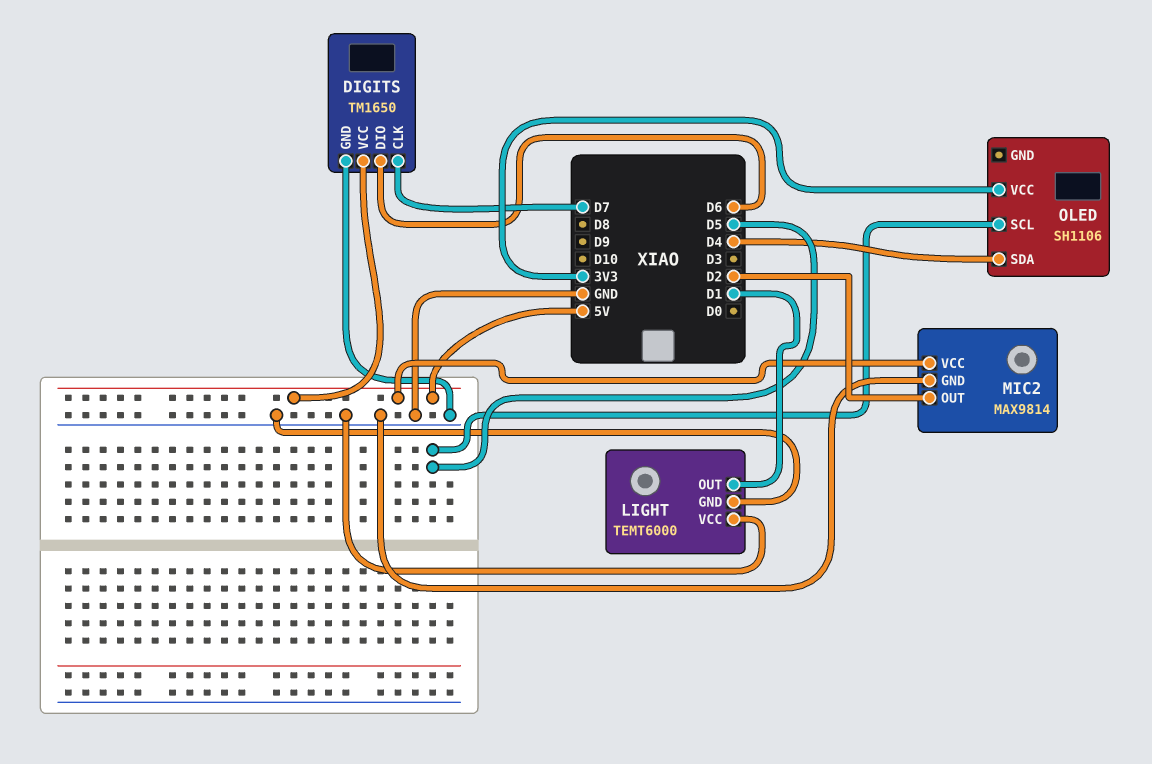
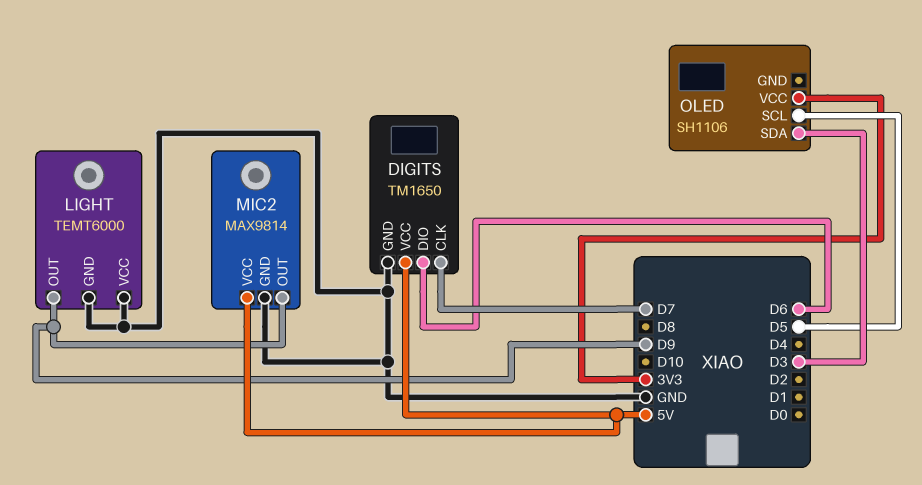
LIGHT pin OUT: D1 -> D9
MIC2 pin OUT: D2 -> D9
OLED pin SDA: D4 -> D3

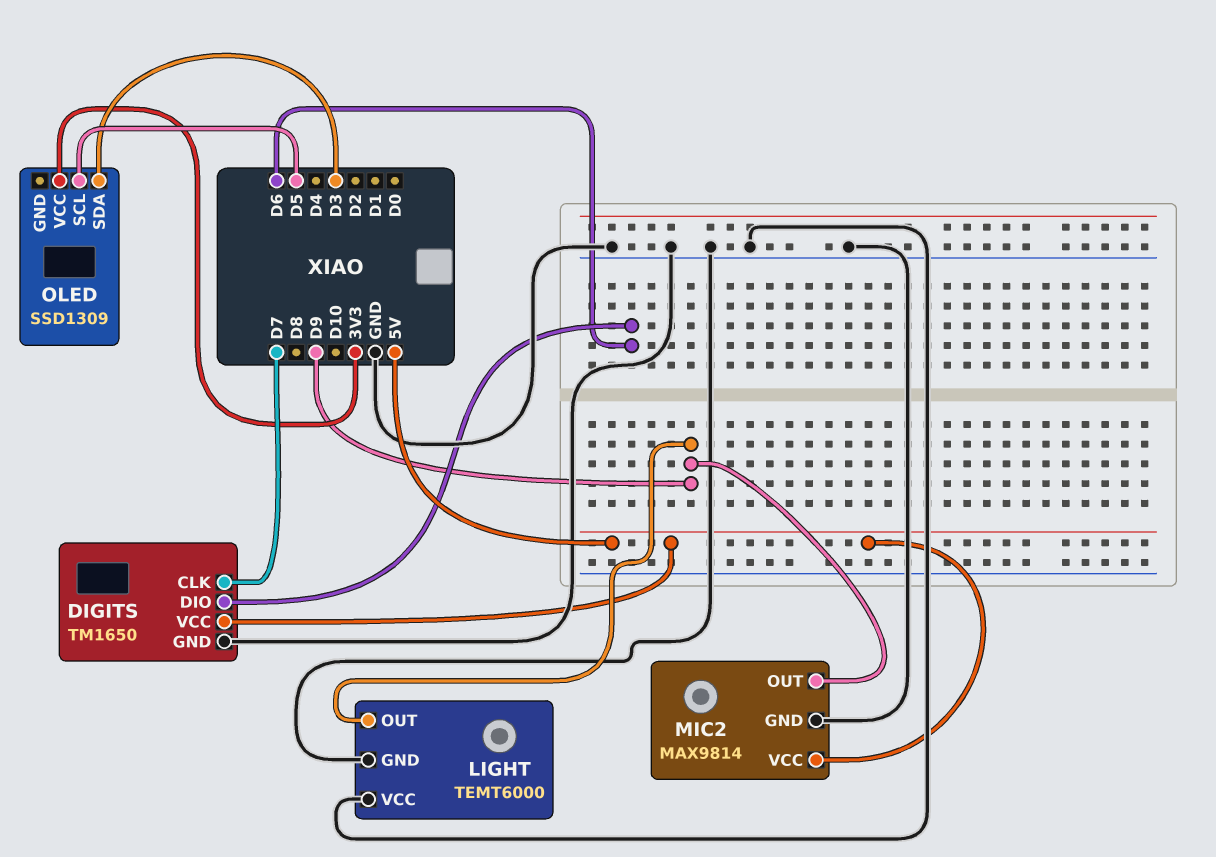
OLED: SH1106 -> SSD1309

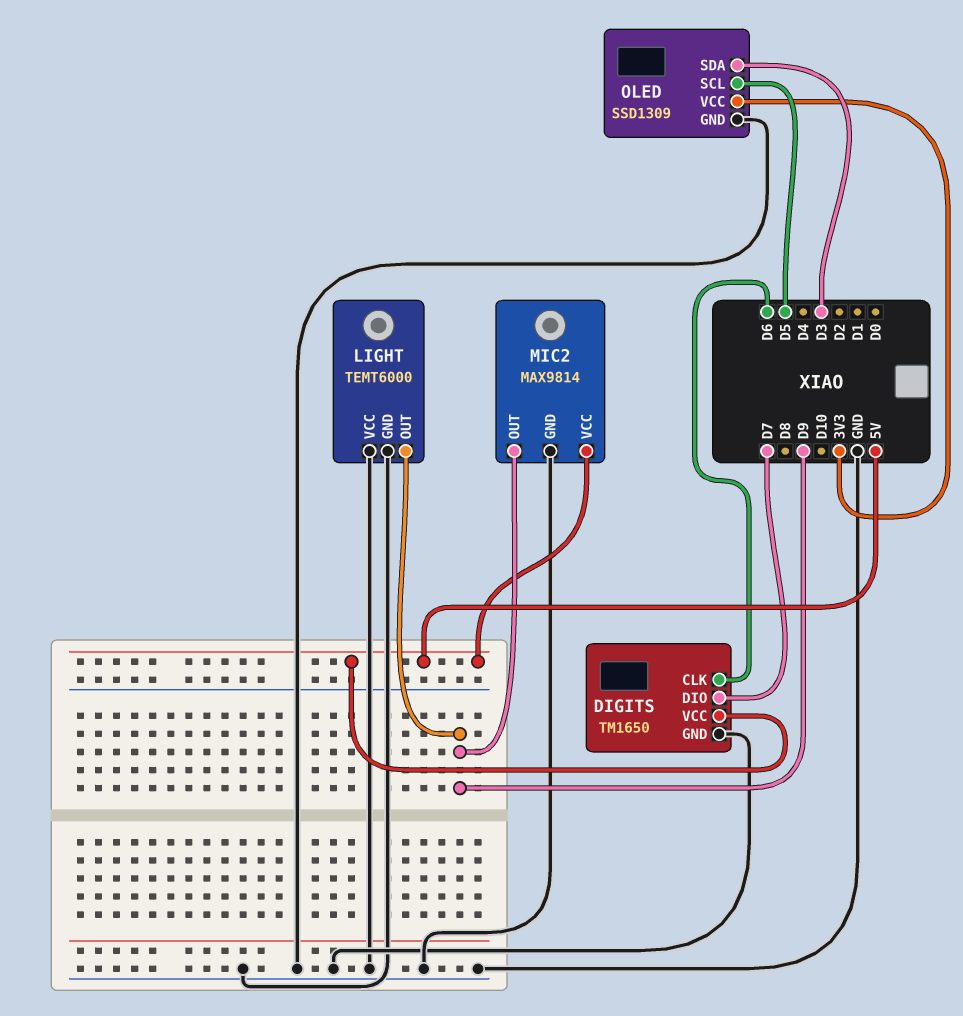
DIGITS pin CLK: D7 -> D6
DIGITS pin DIO: D6 -> D7
OLED pin GND: none -> GND

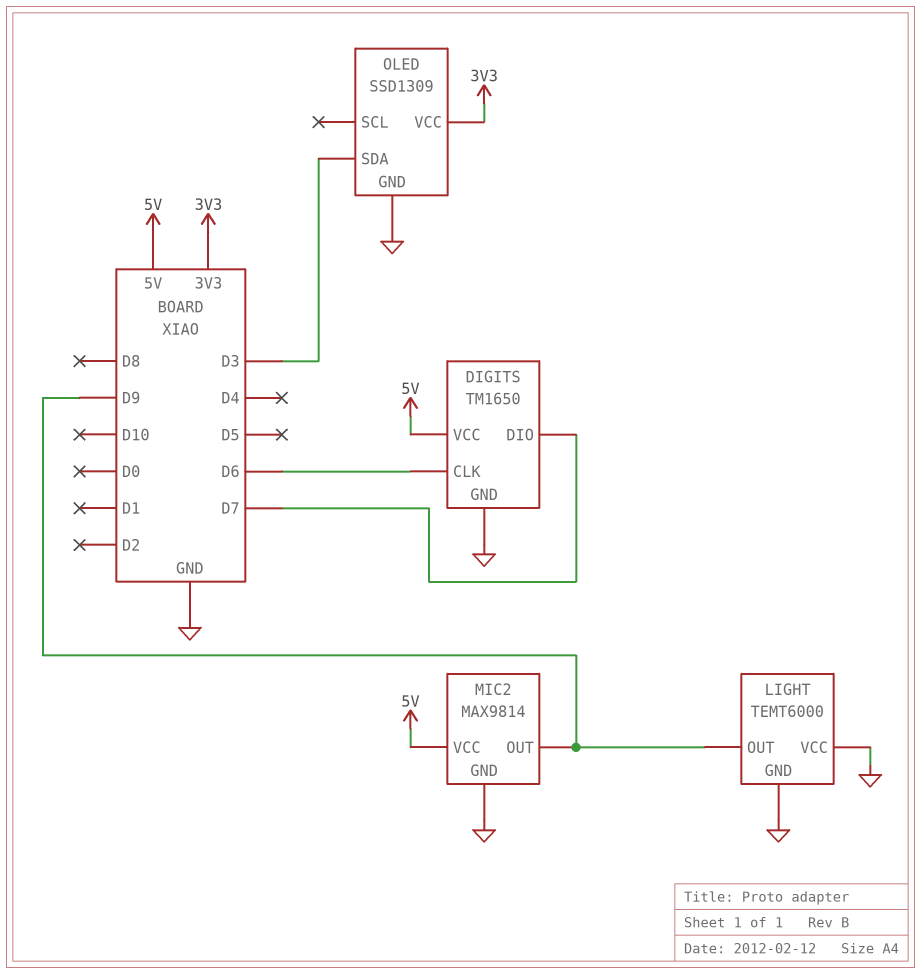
OLED pin SCL: D5 -> none

